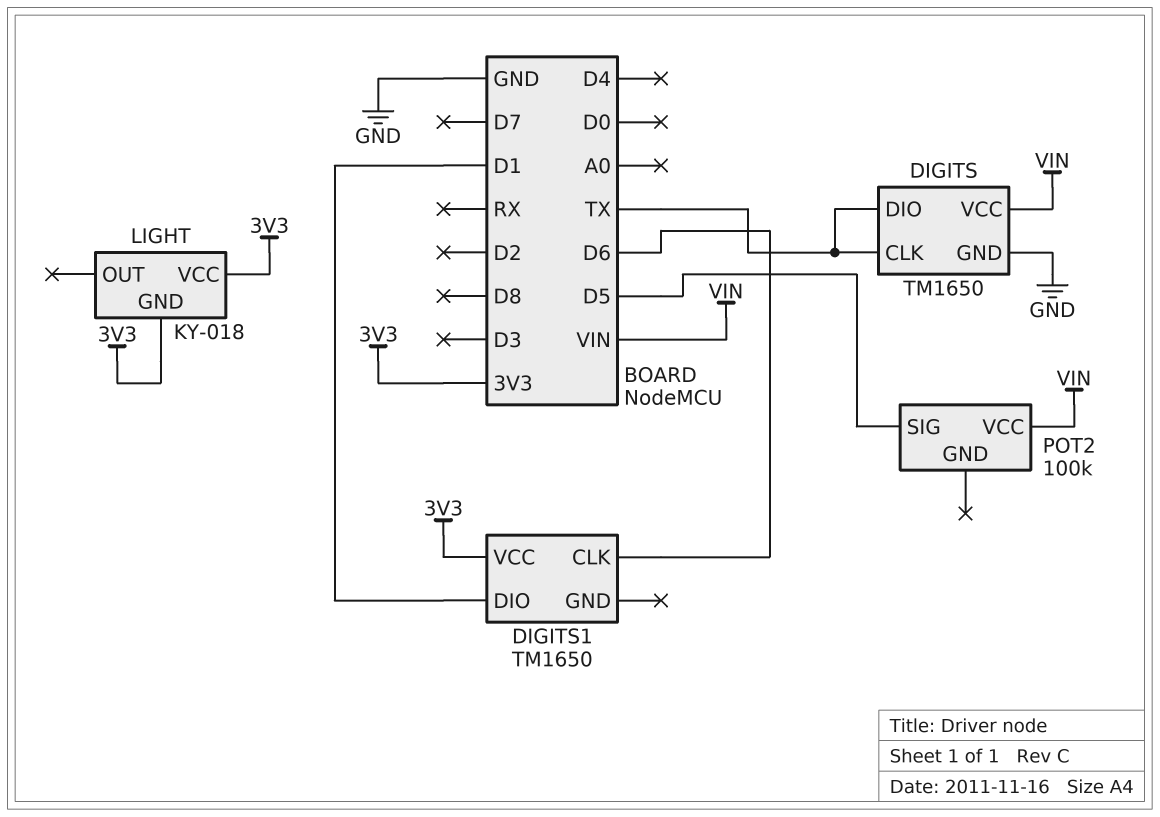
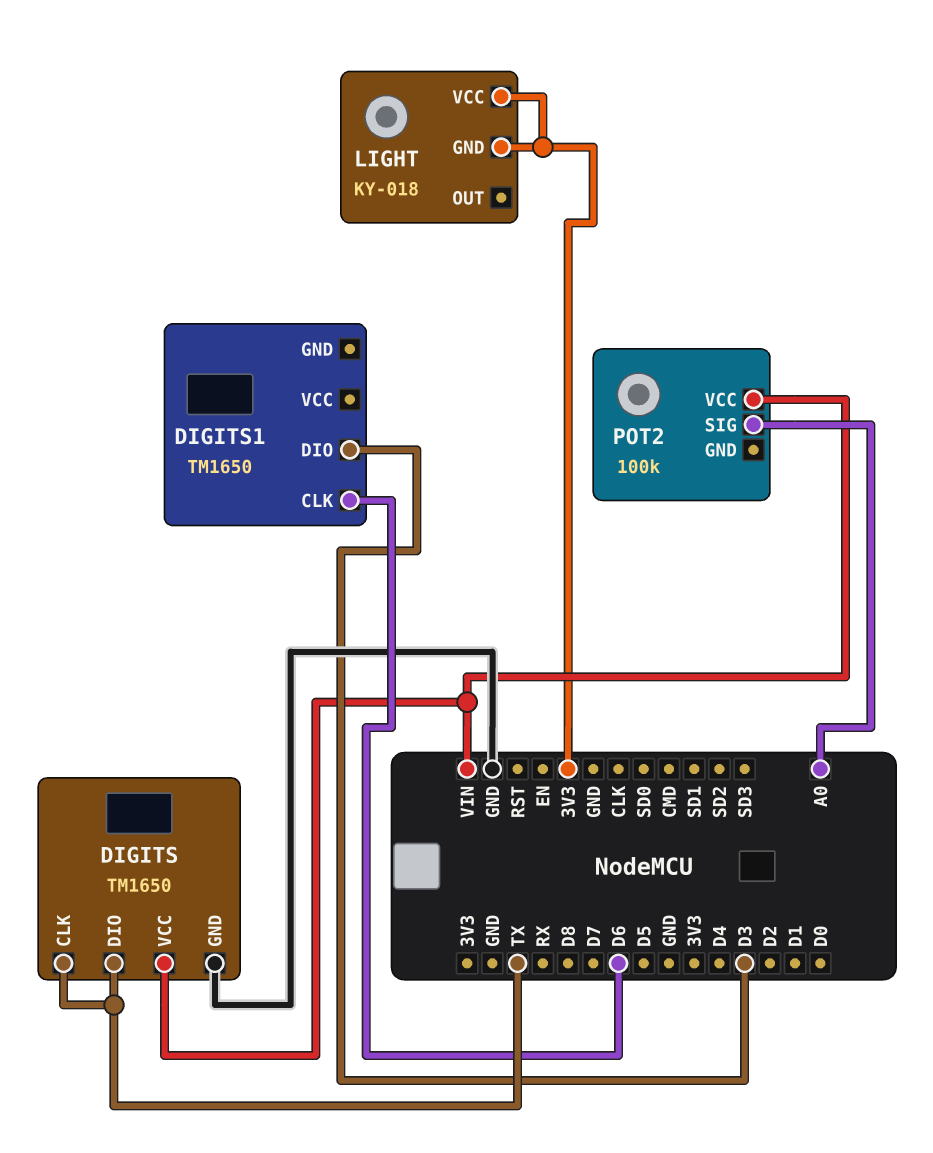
DIGITS1 pin DIO: D1 -> D3
DIGITS1 pin VCC: 3V3 -> none
POT2 pin SIG: D5 -> A0

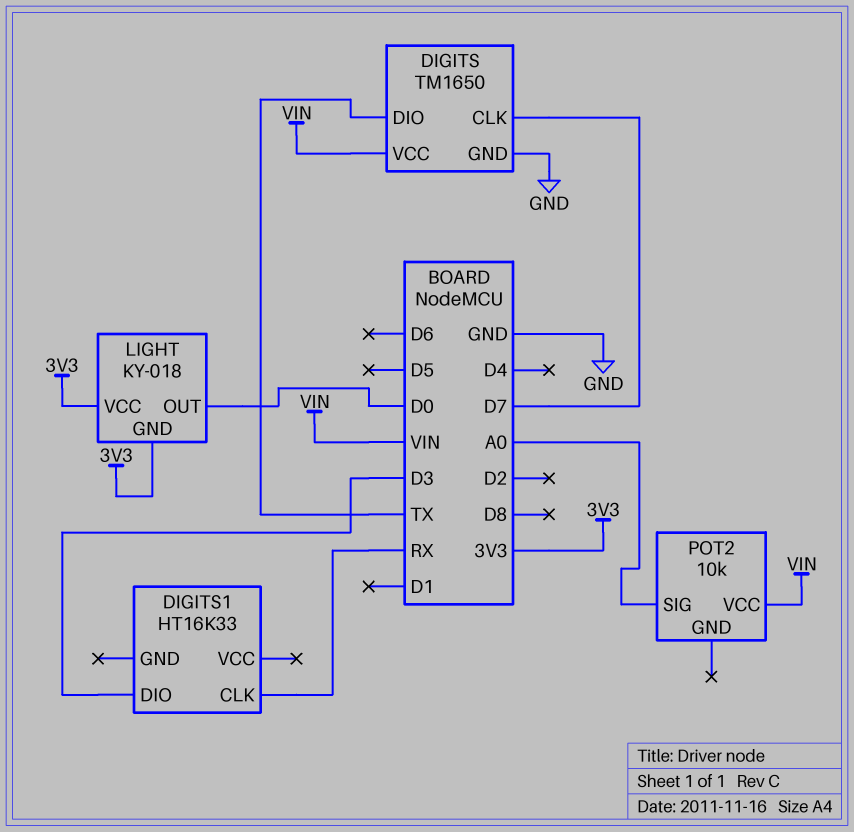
DIGITS pin CLK: TX -> D7
DIGITS1: TM1650 -> HT16K33
DIGITS1 pin CLK: D6 -> RX
LIGHT pin OUT: none -> D0
POT2: 100k -> 10k

